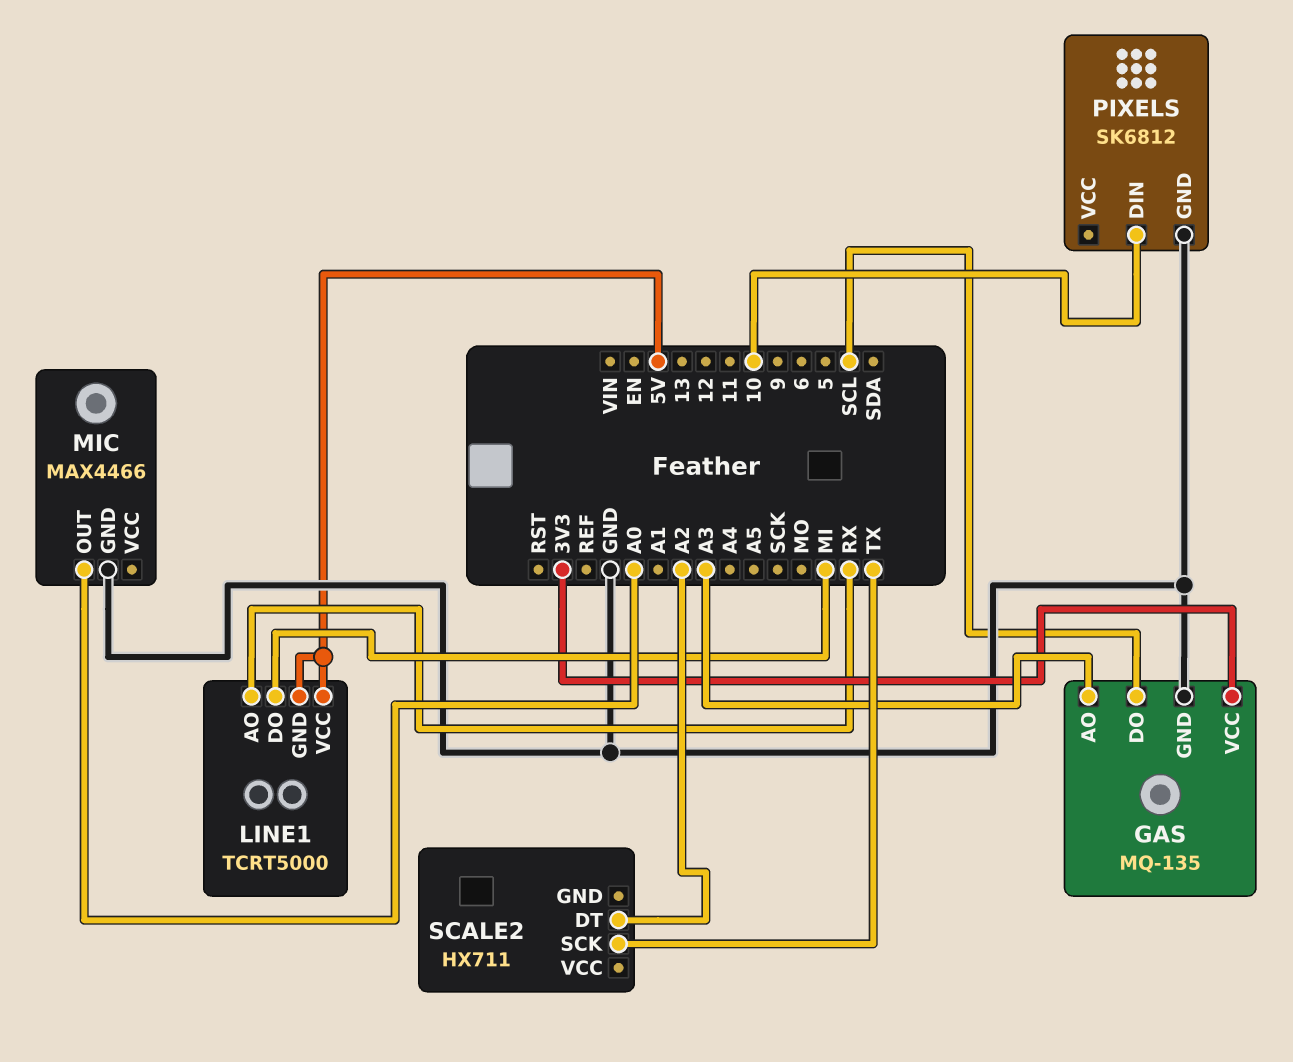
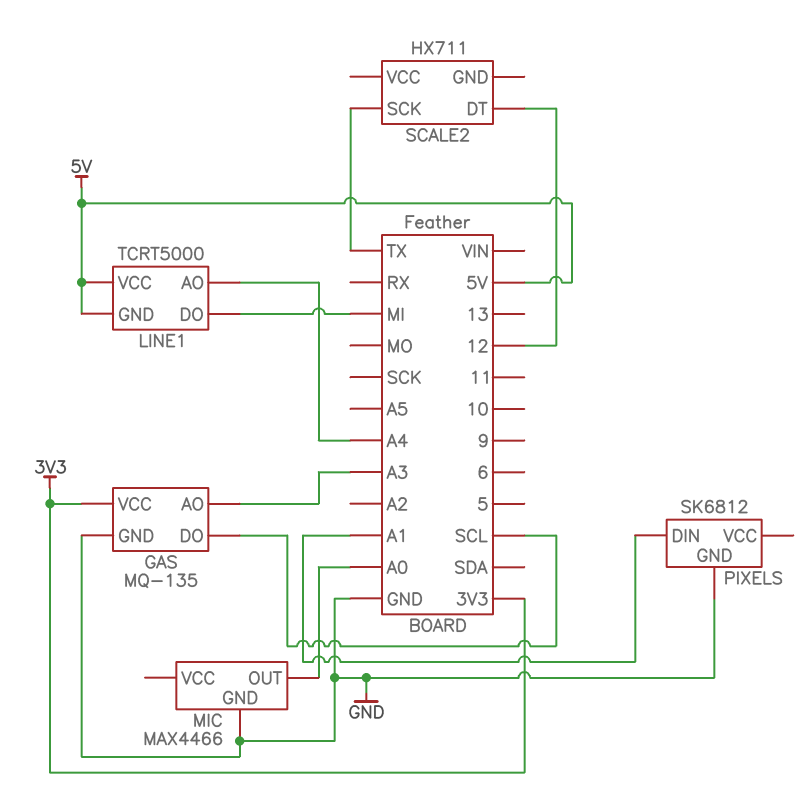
LINE1 pin AO: RX -> A4
PIXELS pin DIN: 10 -> A1
SCALE2 pin DT: A2 -> 12

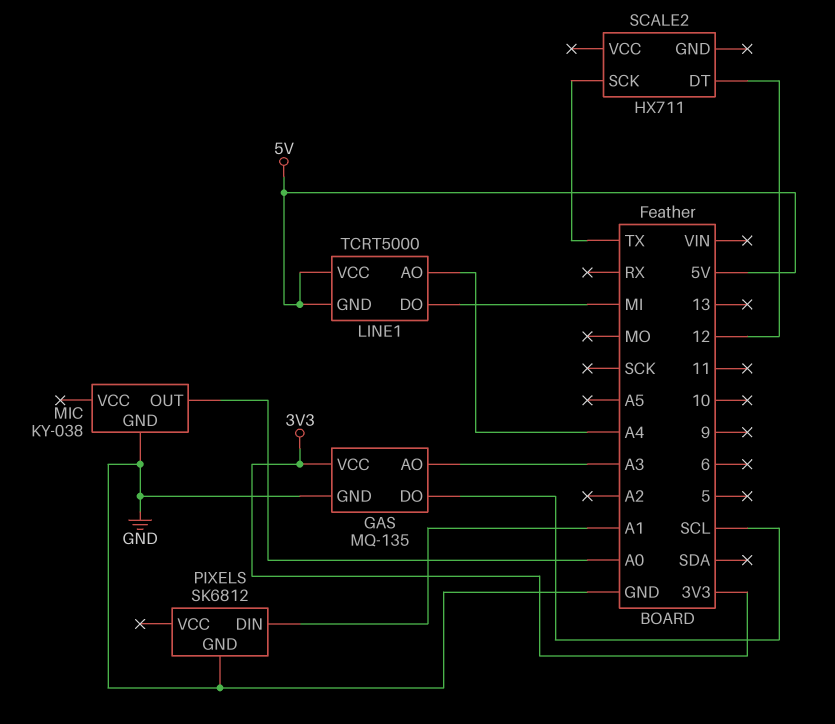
MIC: MAX4466 -> KY-038

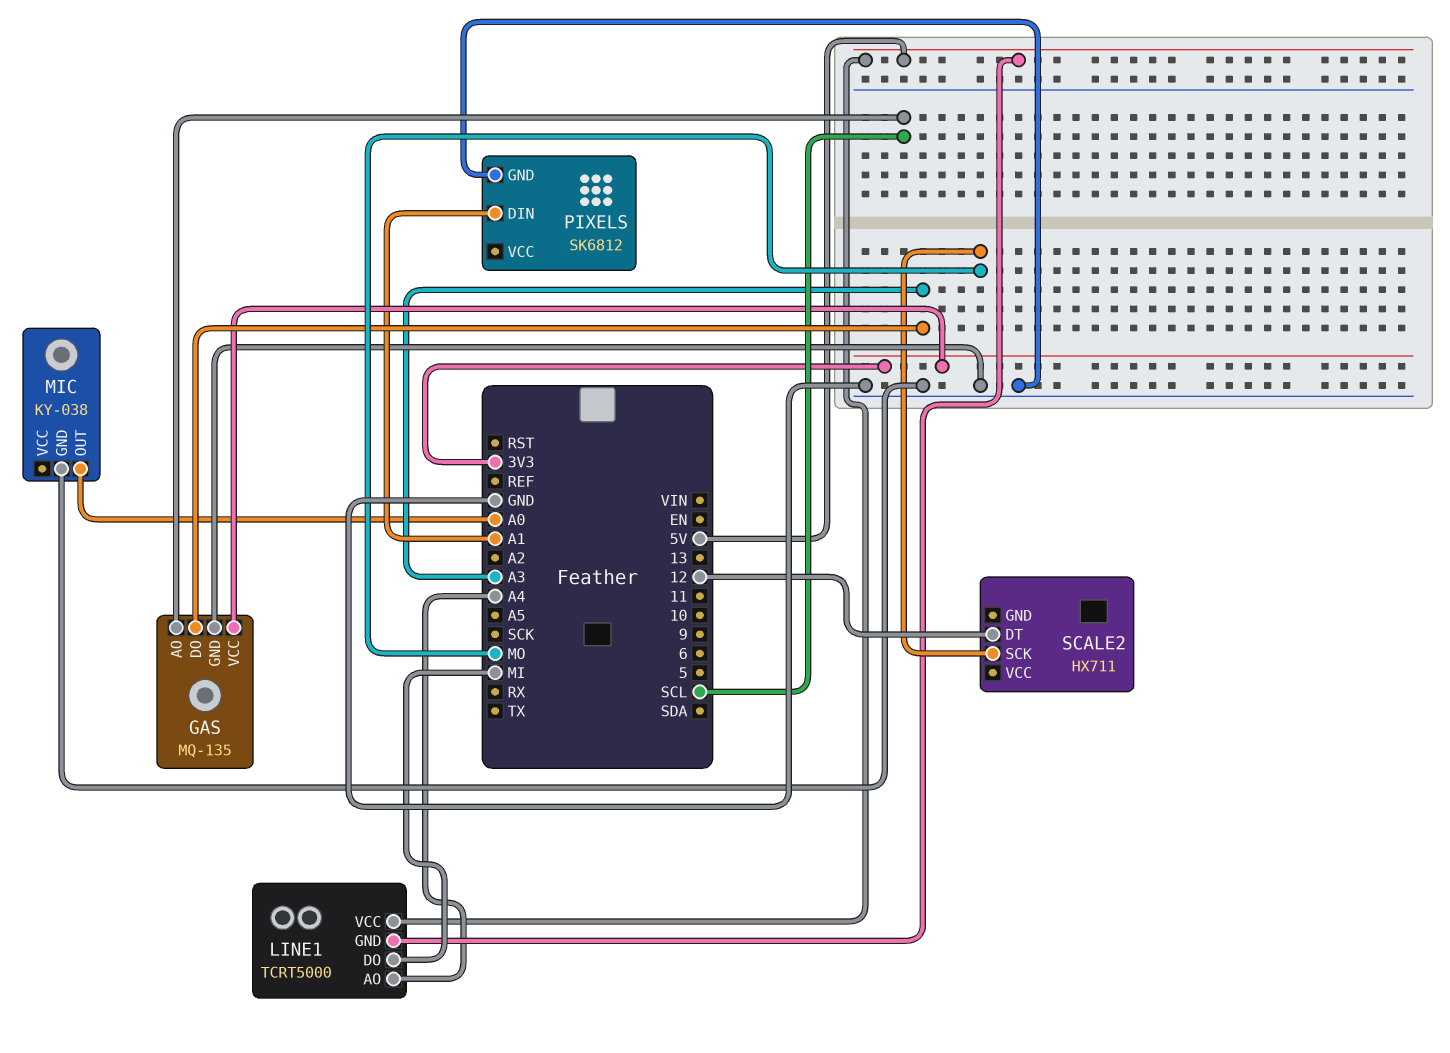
GAS pin AO: A3 -> SCL
GAS pin DO: SCL -> A3
SCALE2 pin SCK: TX -> MO

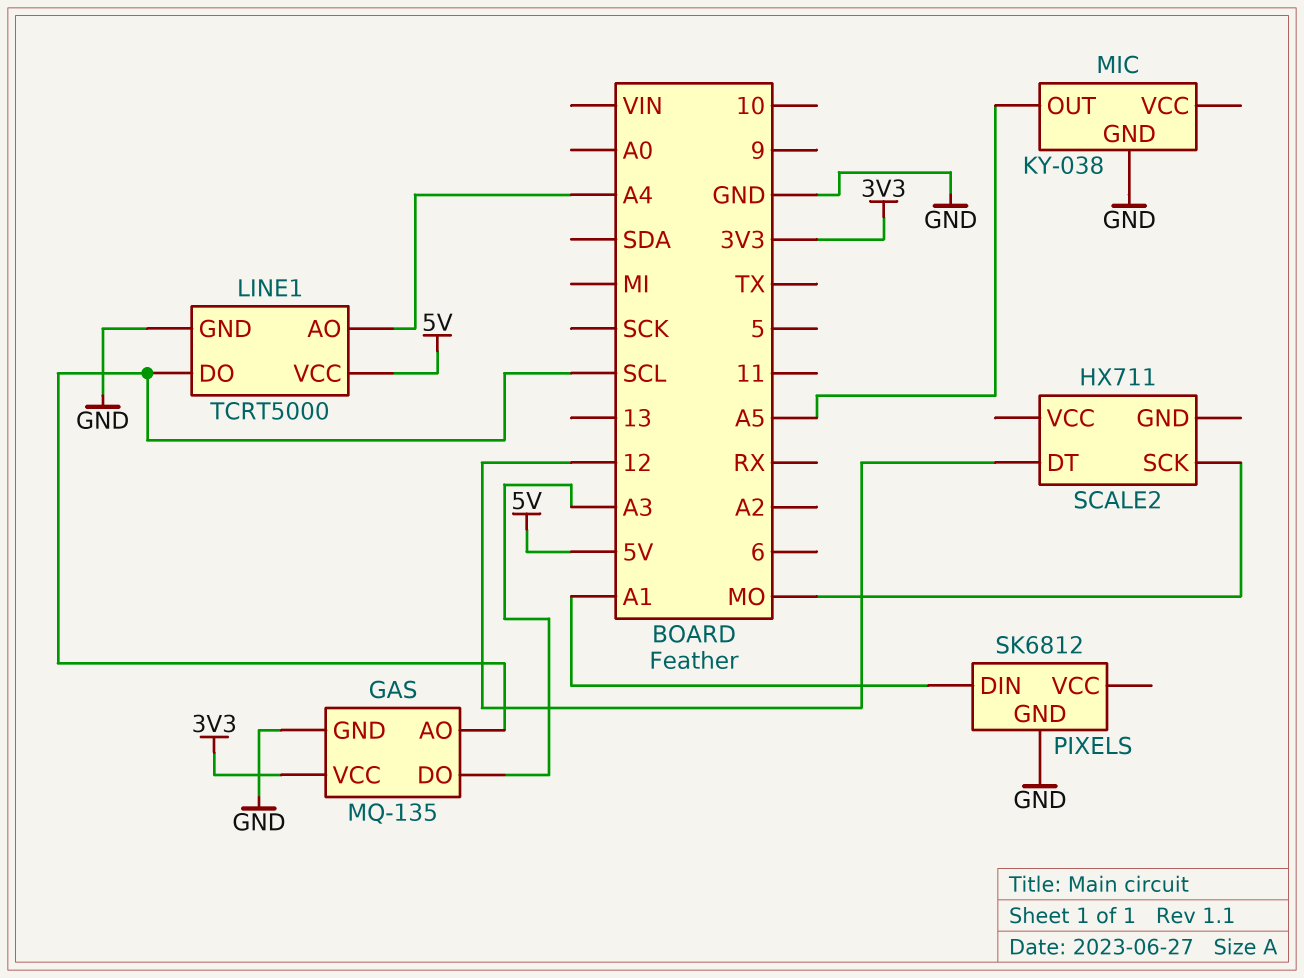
LINE1 pin DO: MI -> SCL
LINE1 pin GND: 5V -> GND
MIC pin OUT: A0 -> A5

